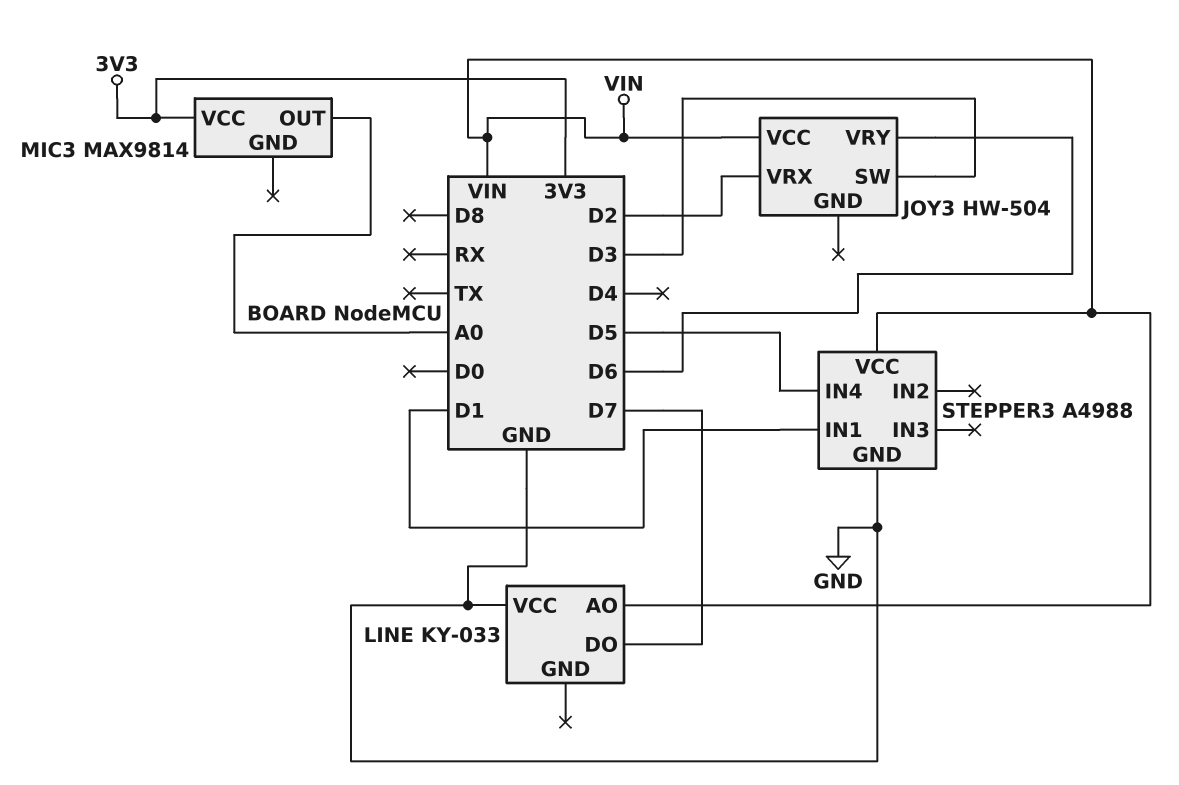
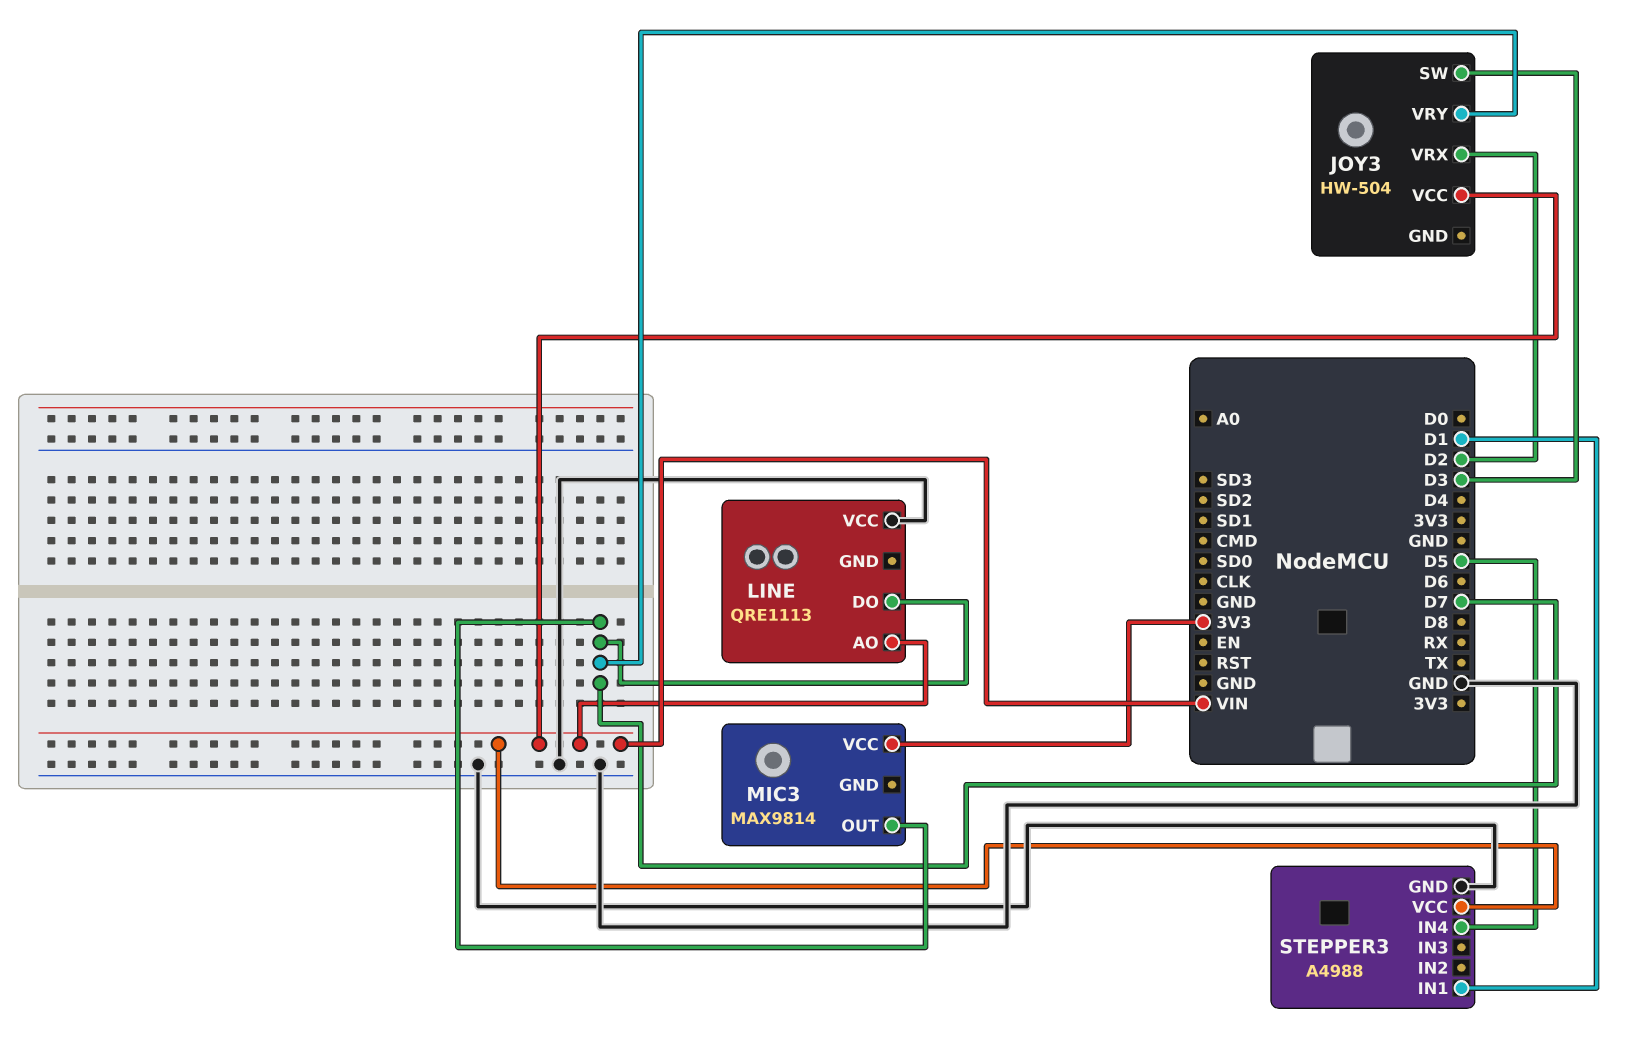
JOY3 pin VRY: D6 -> D7
LINE: KY-033 -> QRE1113
MIC3 pin OUT: A0 -> D7

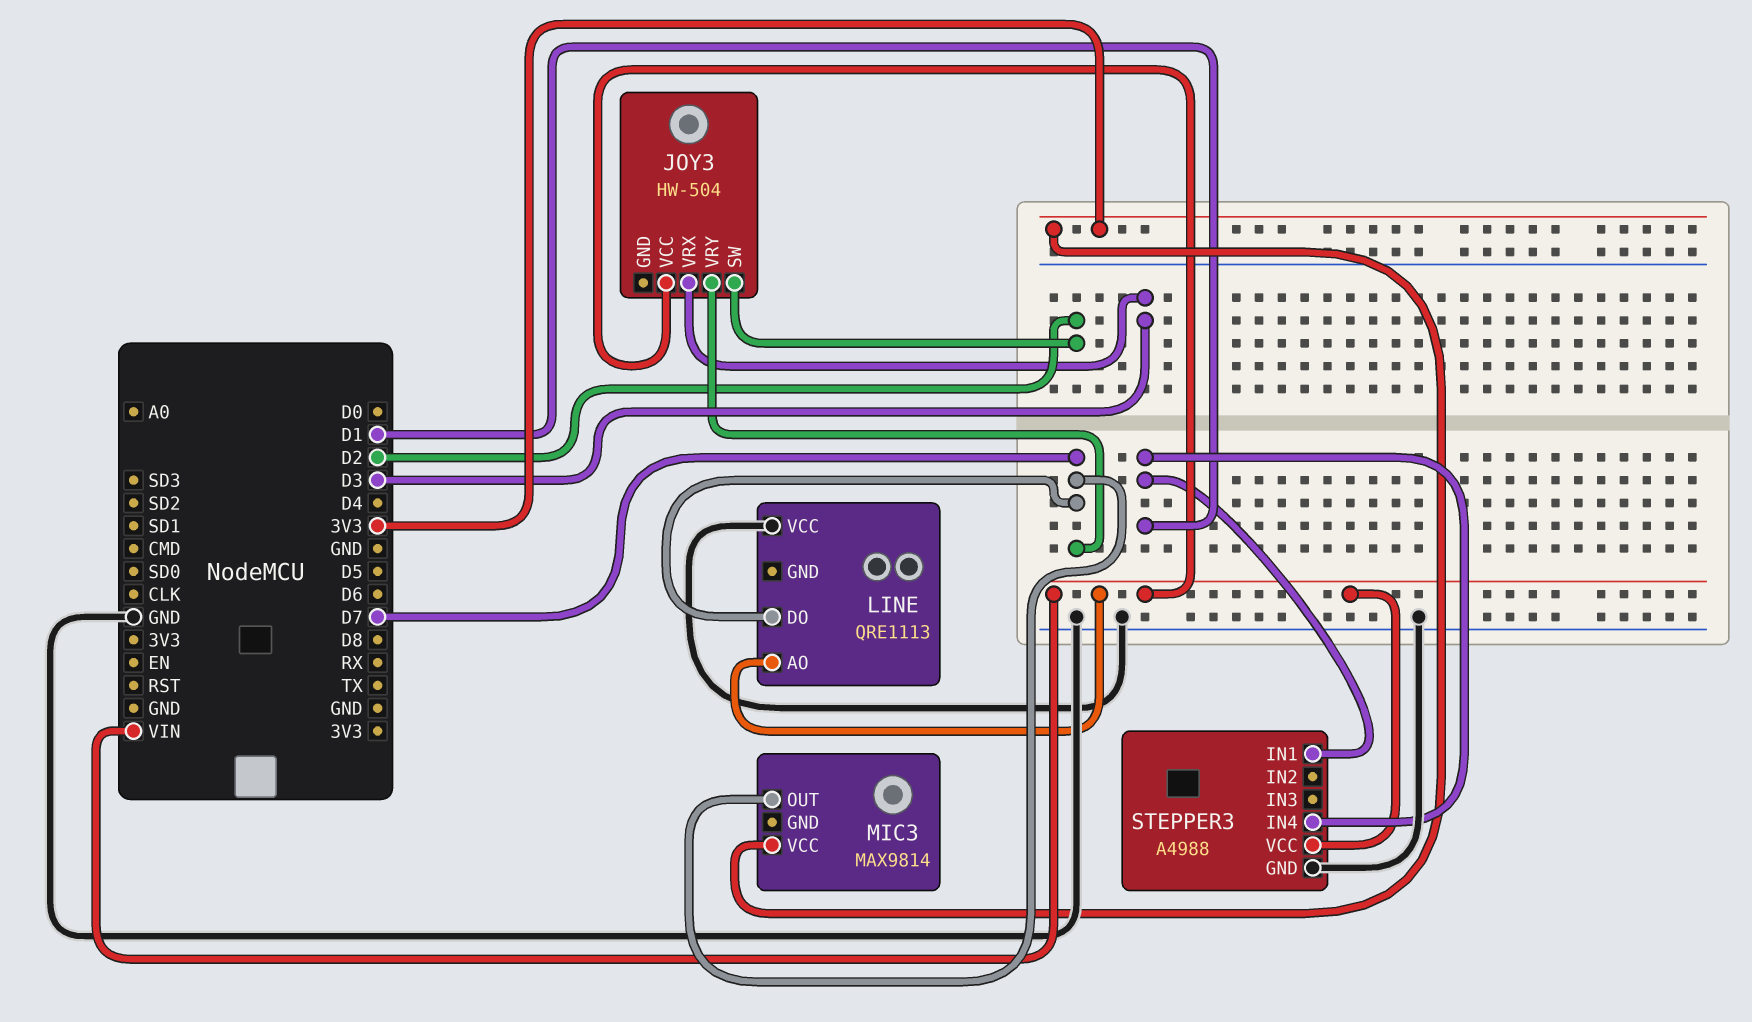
JOY3 pin SW: D3 -> D2
JOY3 pin VRX: D2 -> D3
STEPPER3 pin IN4: D5 -> D1

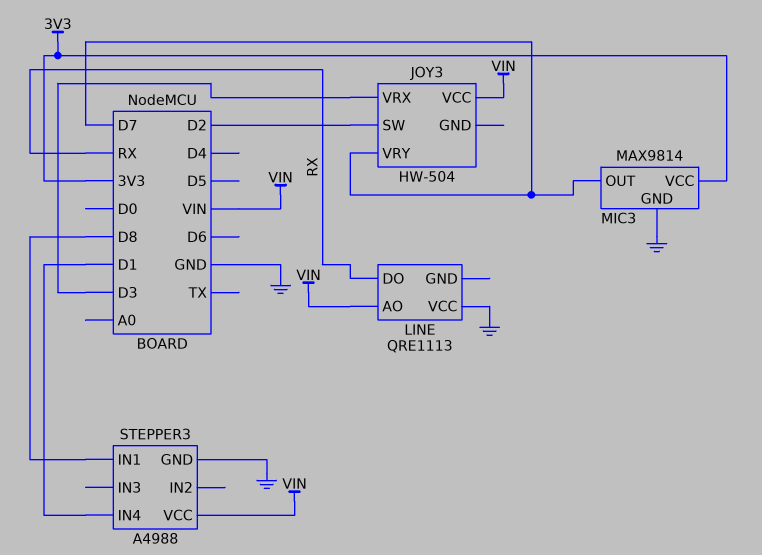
LINE pin DO: D7 -> RX
MIC3 pin GND: none -> GND
STEPPER3 pin IN1: D1 -> D8

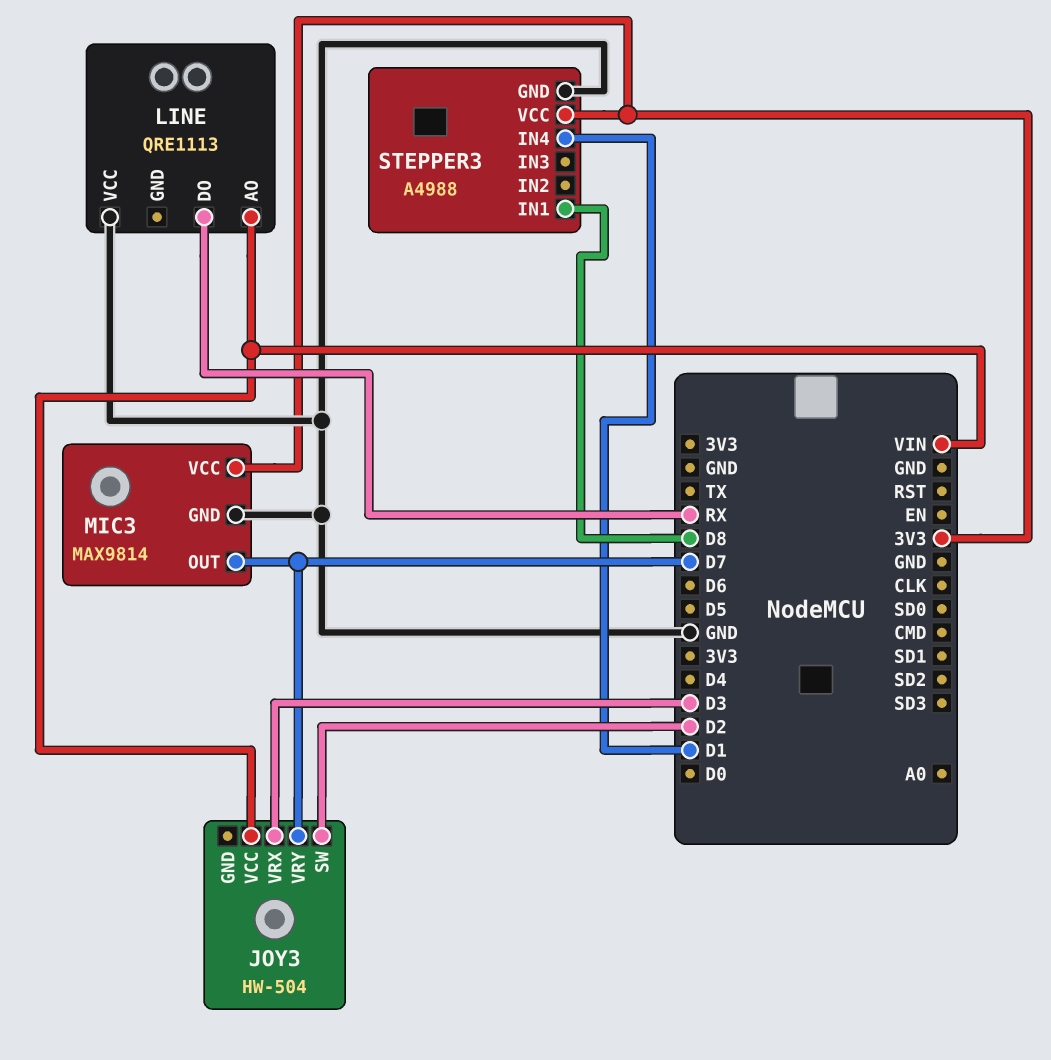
STEPPER3 pin VCC: VIN -> 3V3

